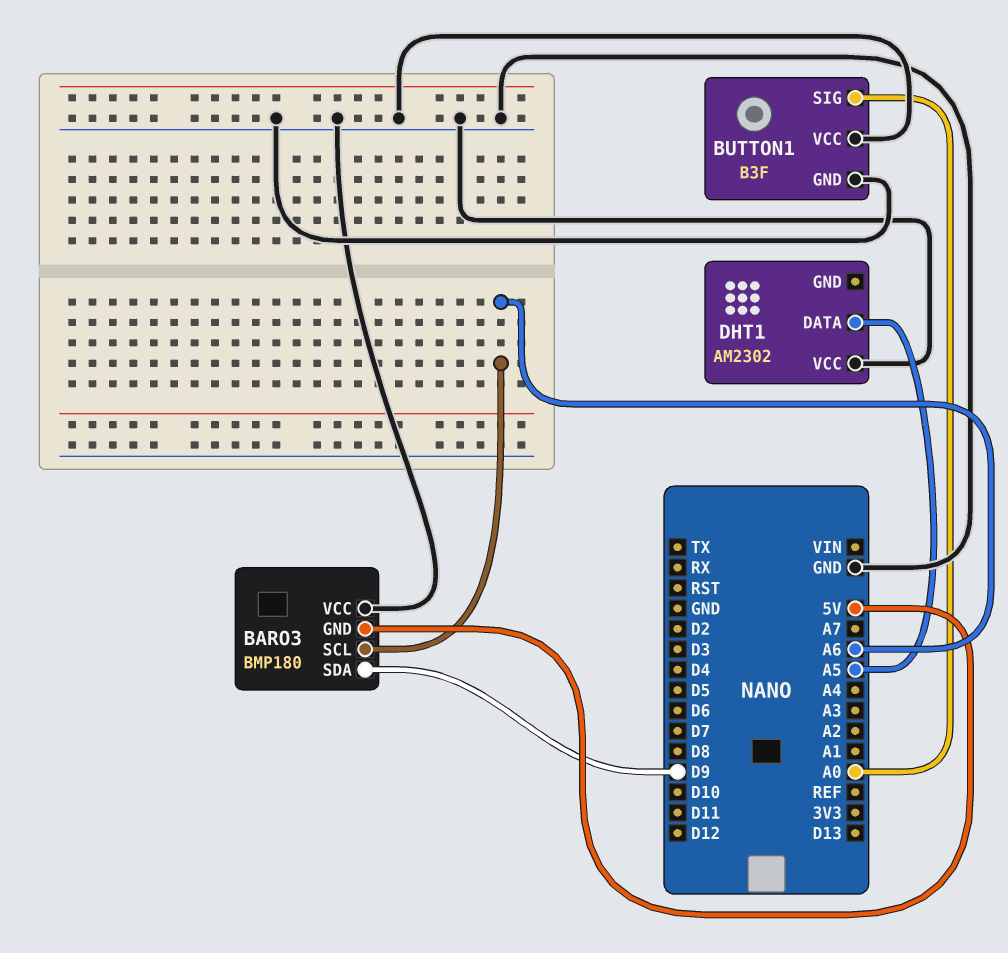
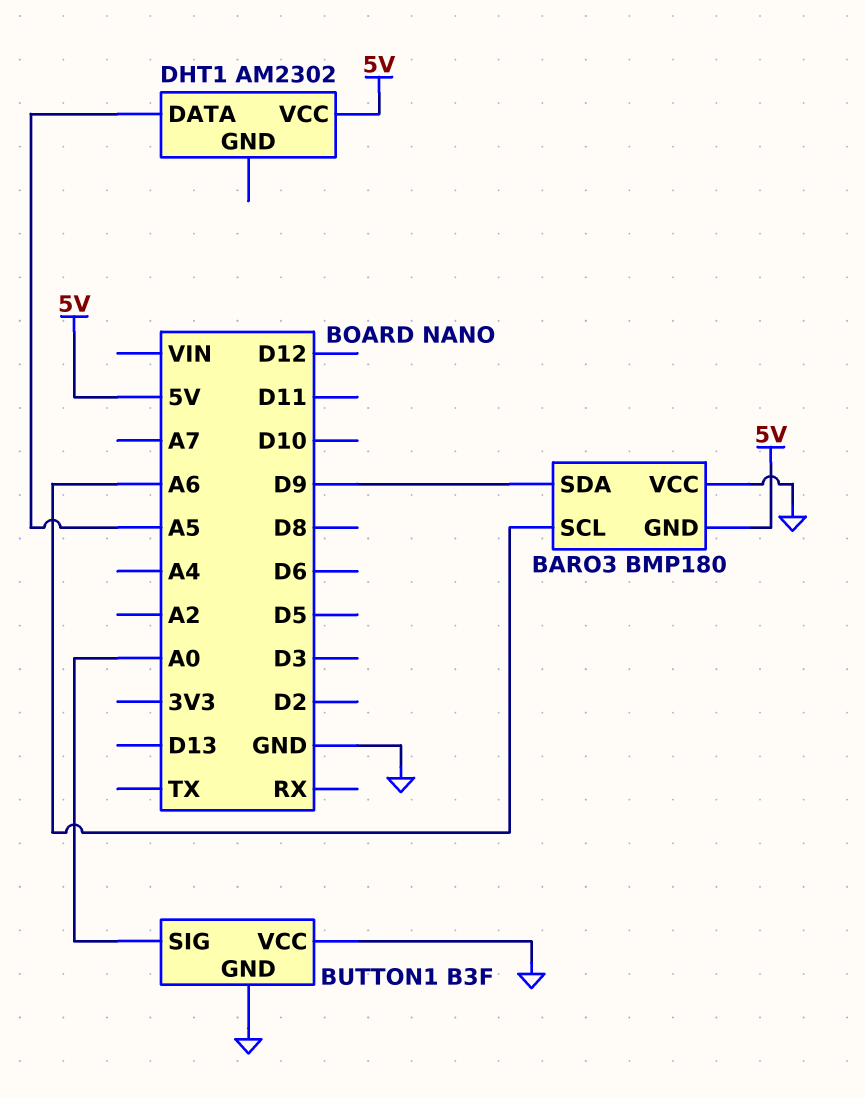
DHT1 pin VCC: GND -> 5V

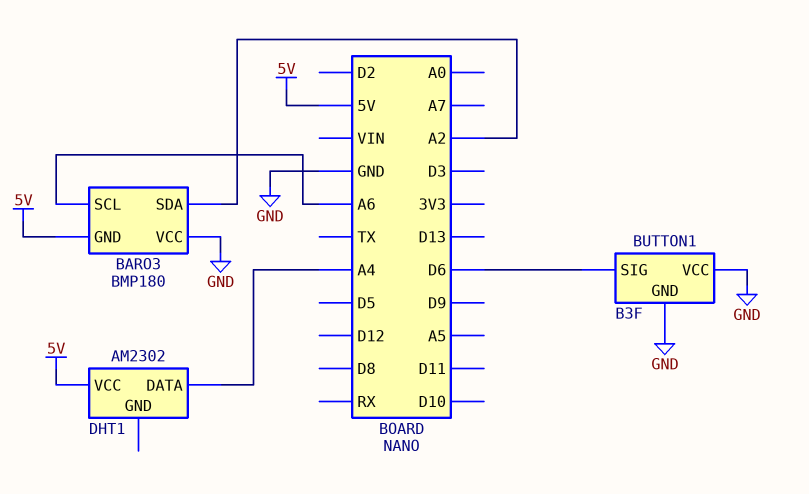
BARO3 pin SDA: D9 -> A2
BUTTON1 pin SIG: A0 -> D6
DHT1 pin DATA: A5 -> A4

